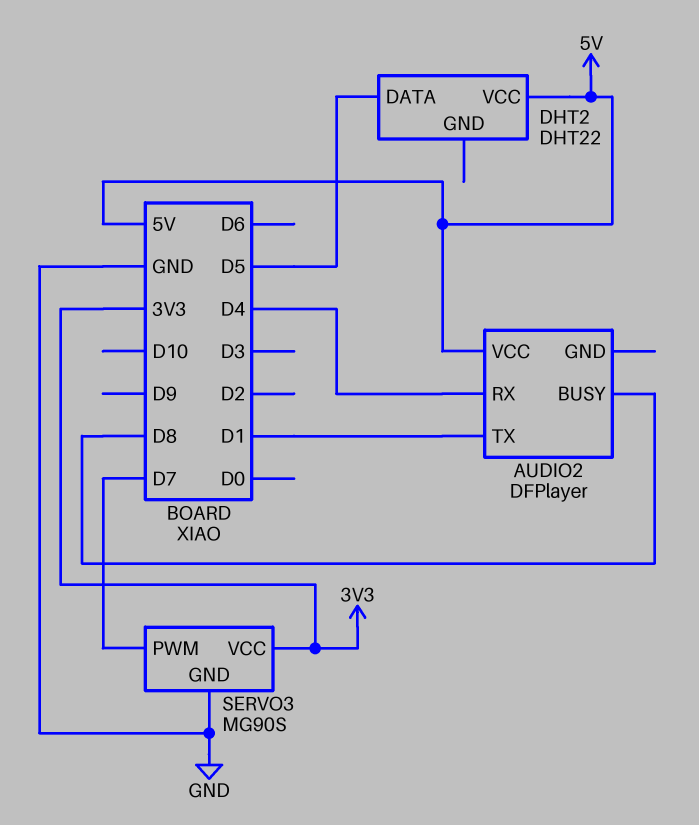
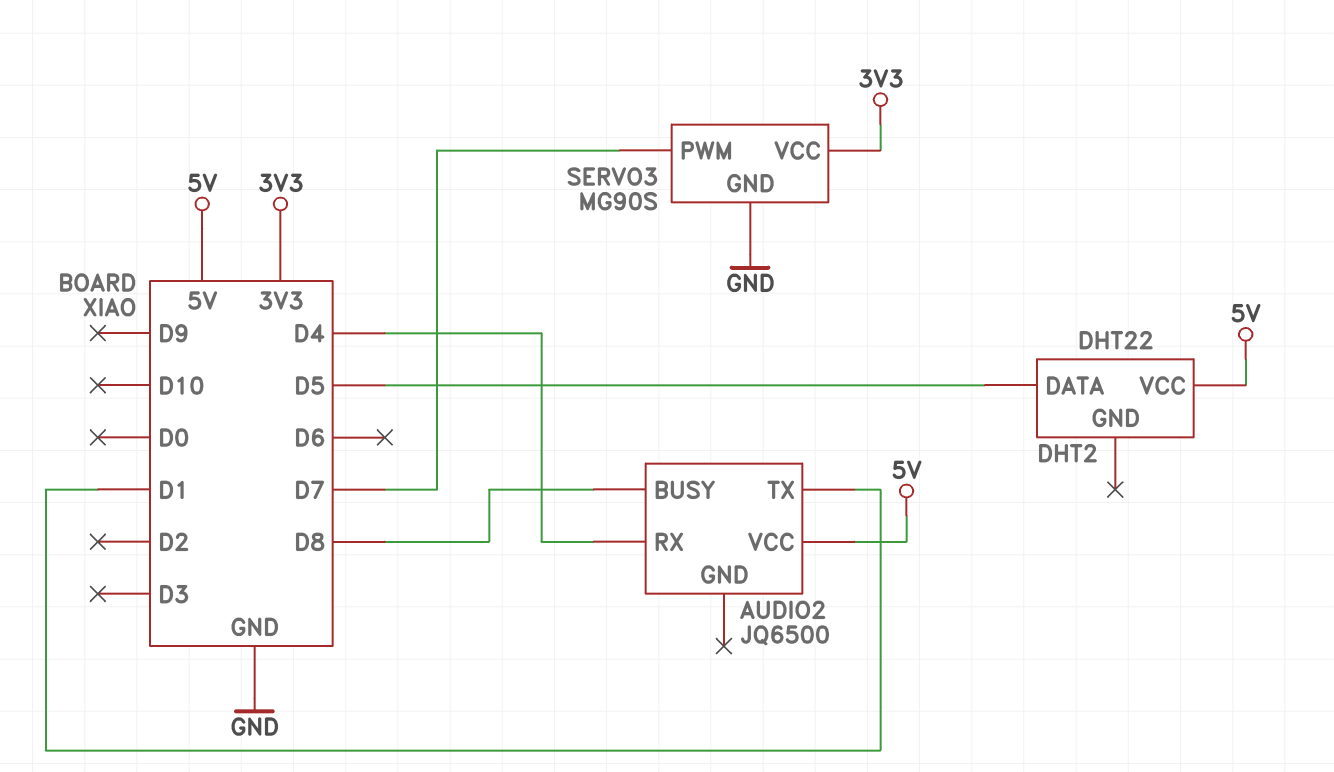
AUDIO2: DFPlayer -> JQ6500

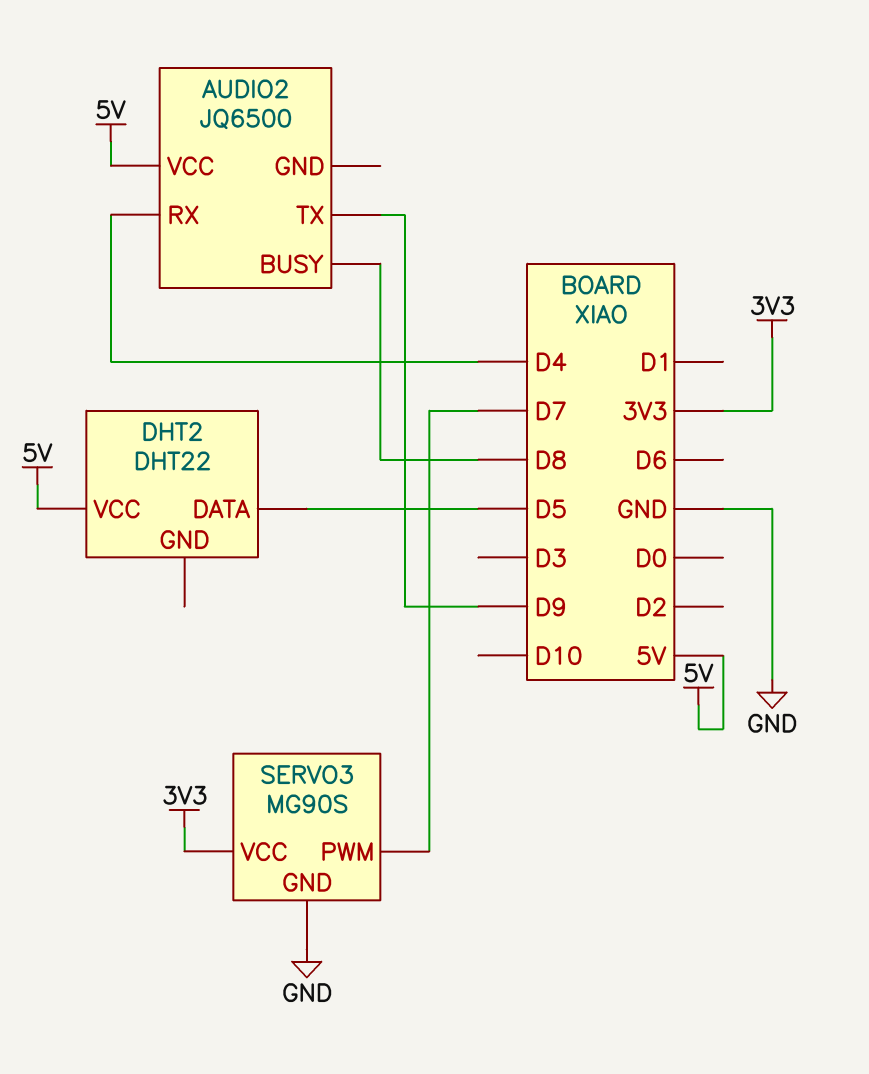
AUDIO2 pin TX: D1 -> D9

